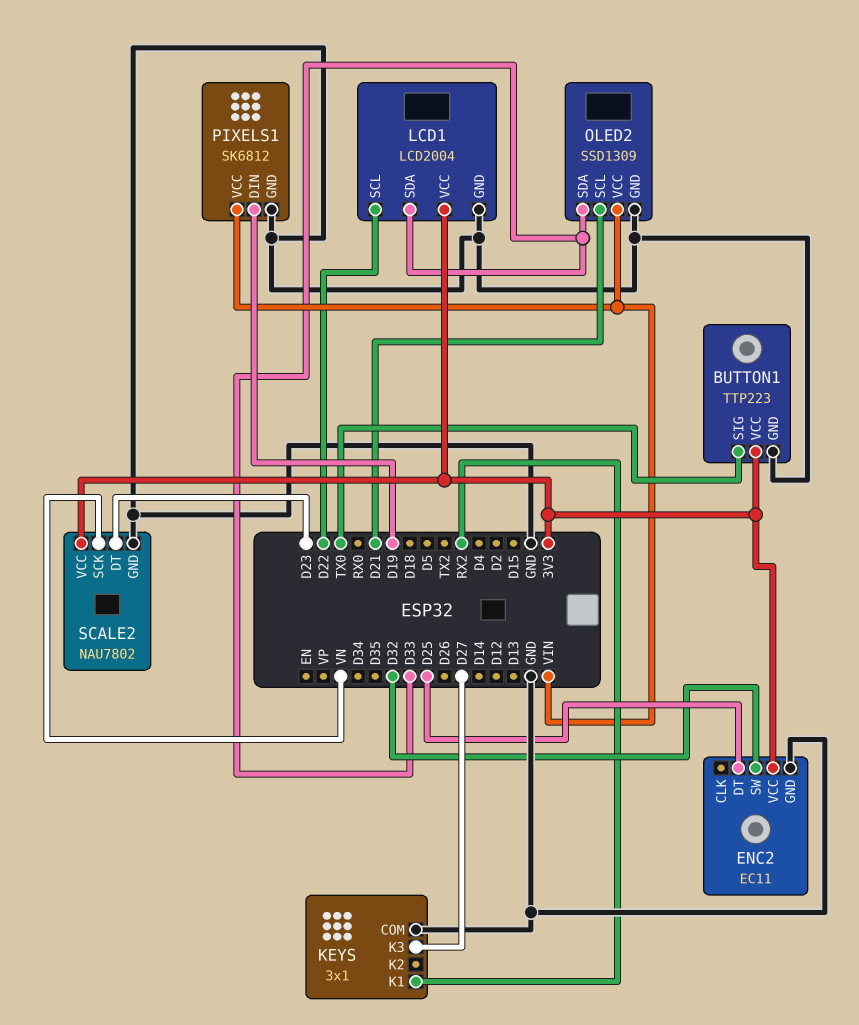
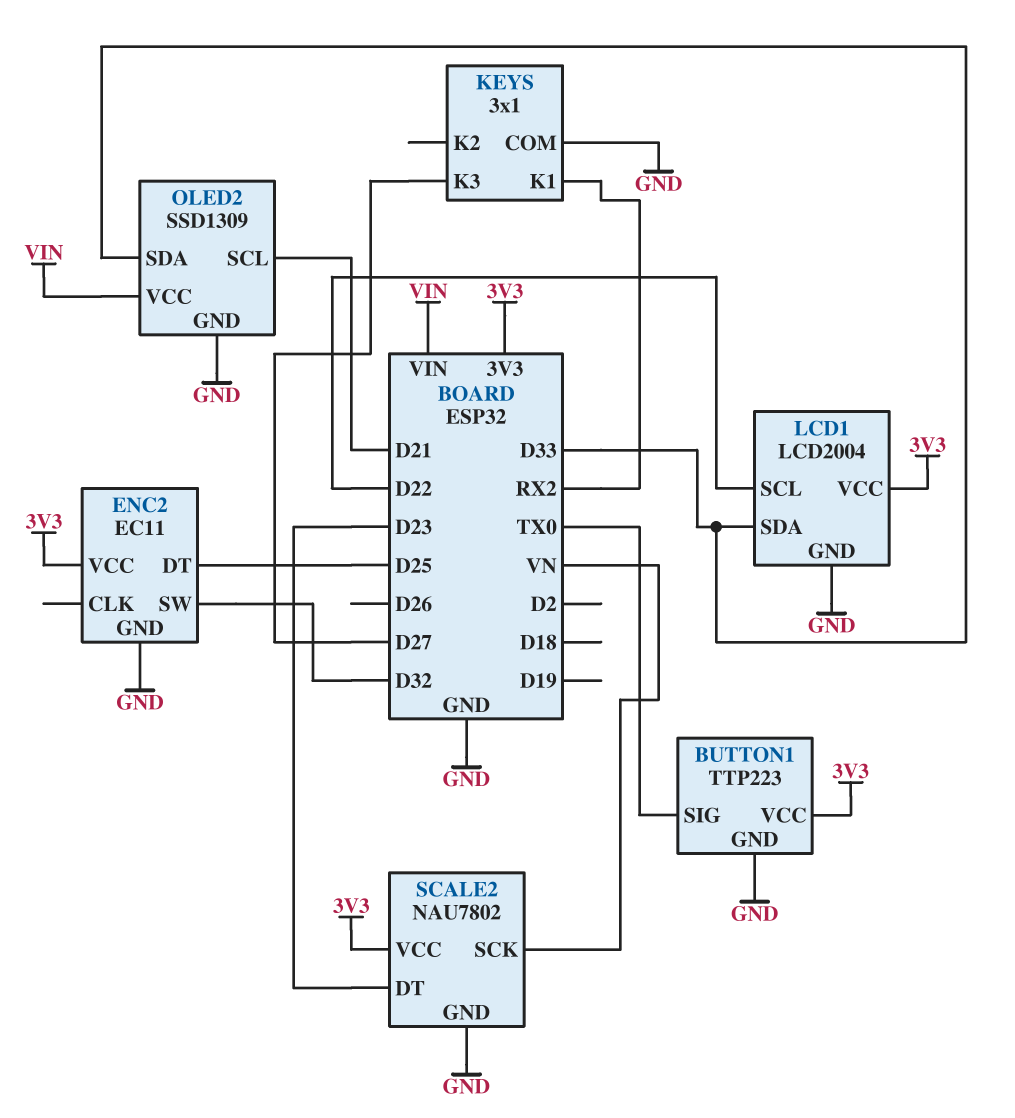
PIXELS1: SK6812 -> none
PIXELS1 pin DIN: D19 -> none
PIXELS1 pin GND: GND -> none
PIXELS1 pin VCC: VIN -> none

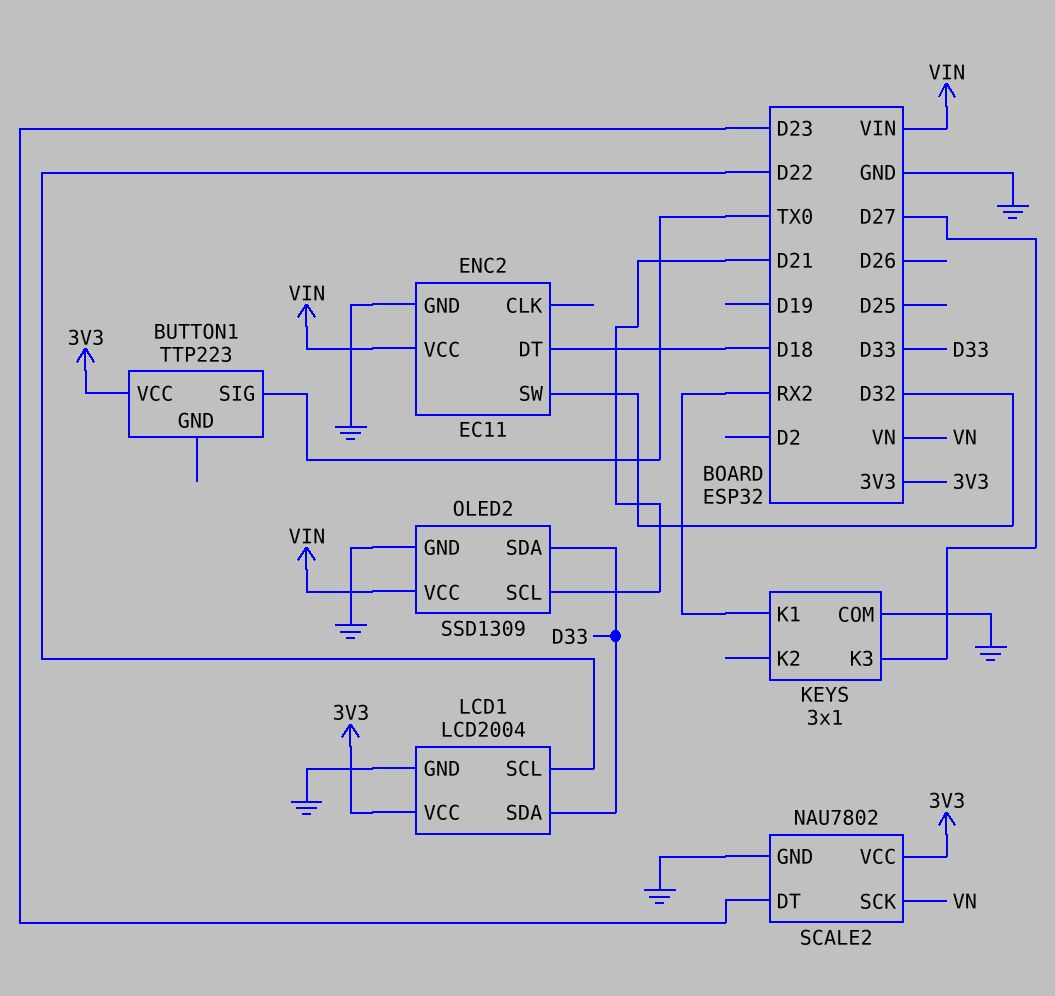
BUTTON1 pin GND: GND -> none
ENC2 pin DT: D25 -> D18
ENC2 pin VCC: 3V3 -> VIN

